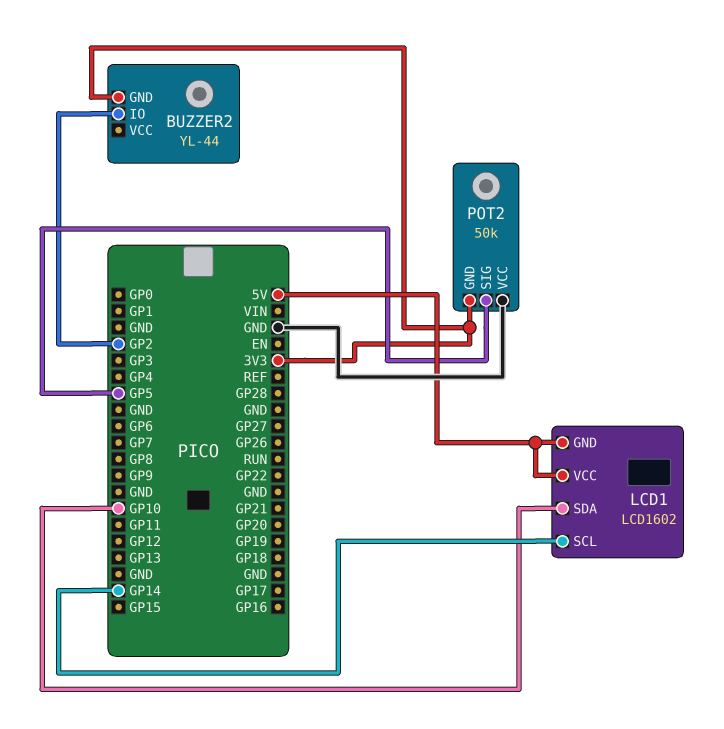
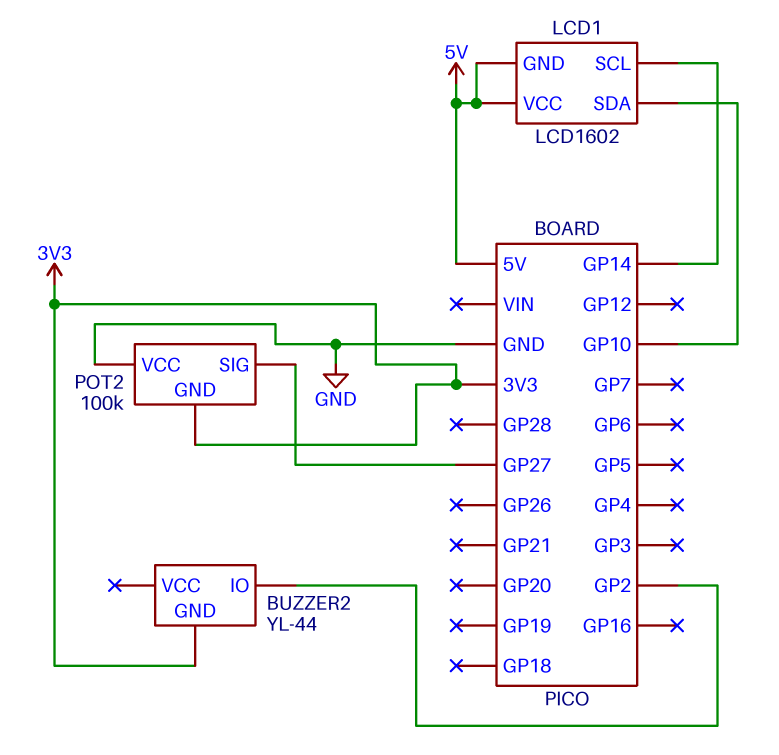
POT2: 50k -> 100k
POT2 pin SIG: GP5 -> GP27

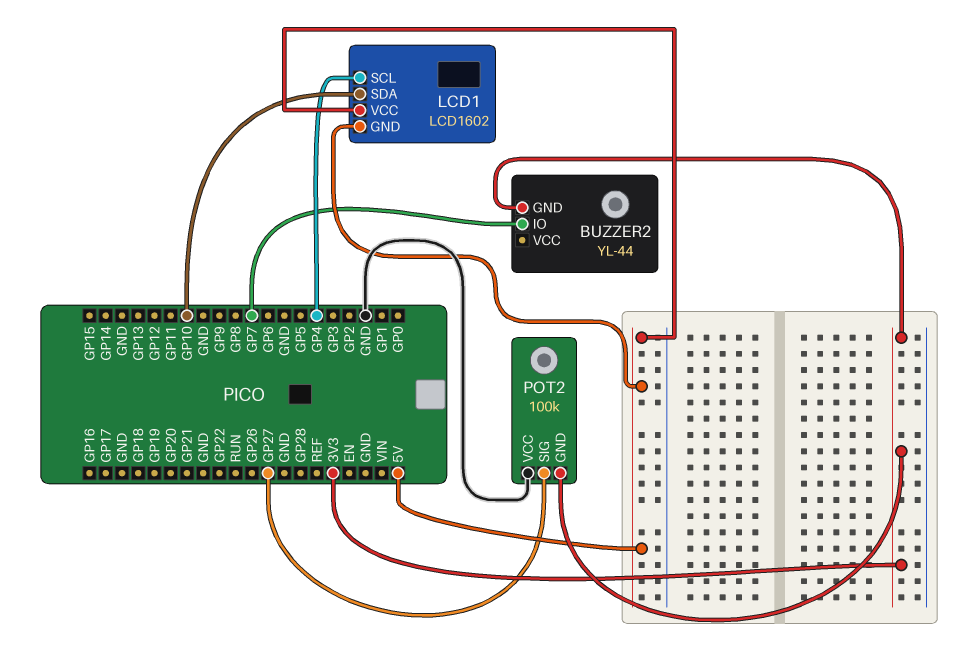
BUZZER2 pin IO: GP2 -> GP7
LCD1 pin SCL: GP14 -> GP4

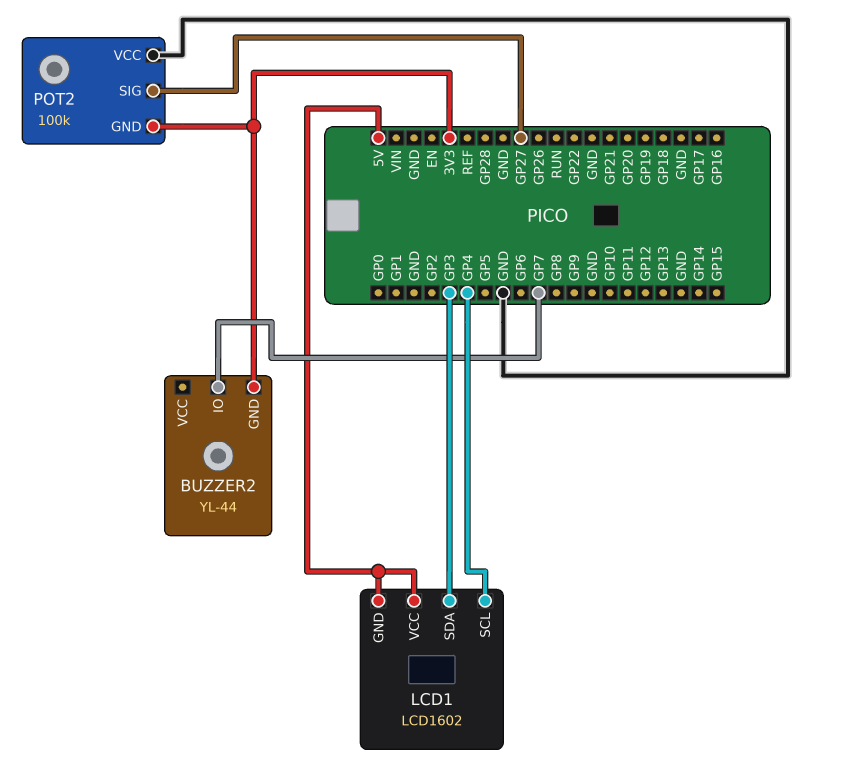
LCD1 pin SDA: GP10 -> GP3

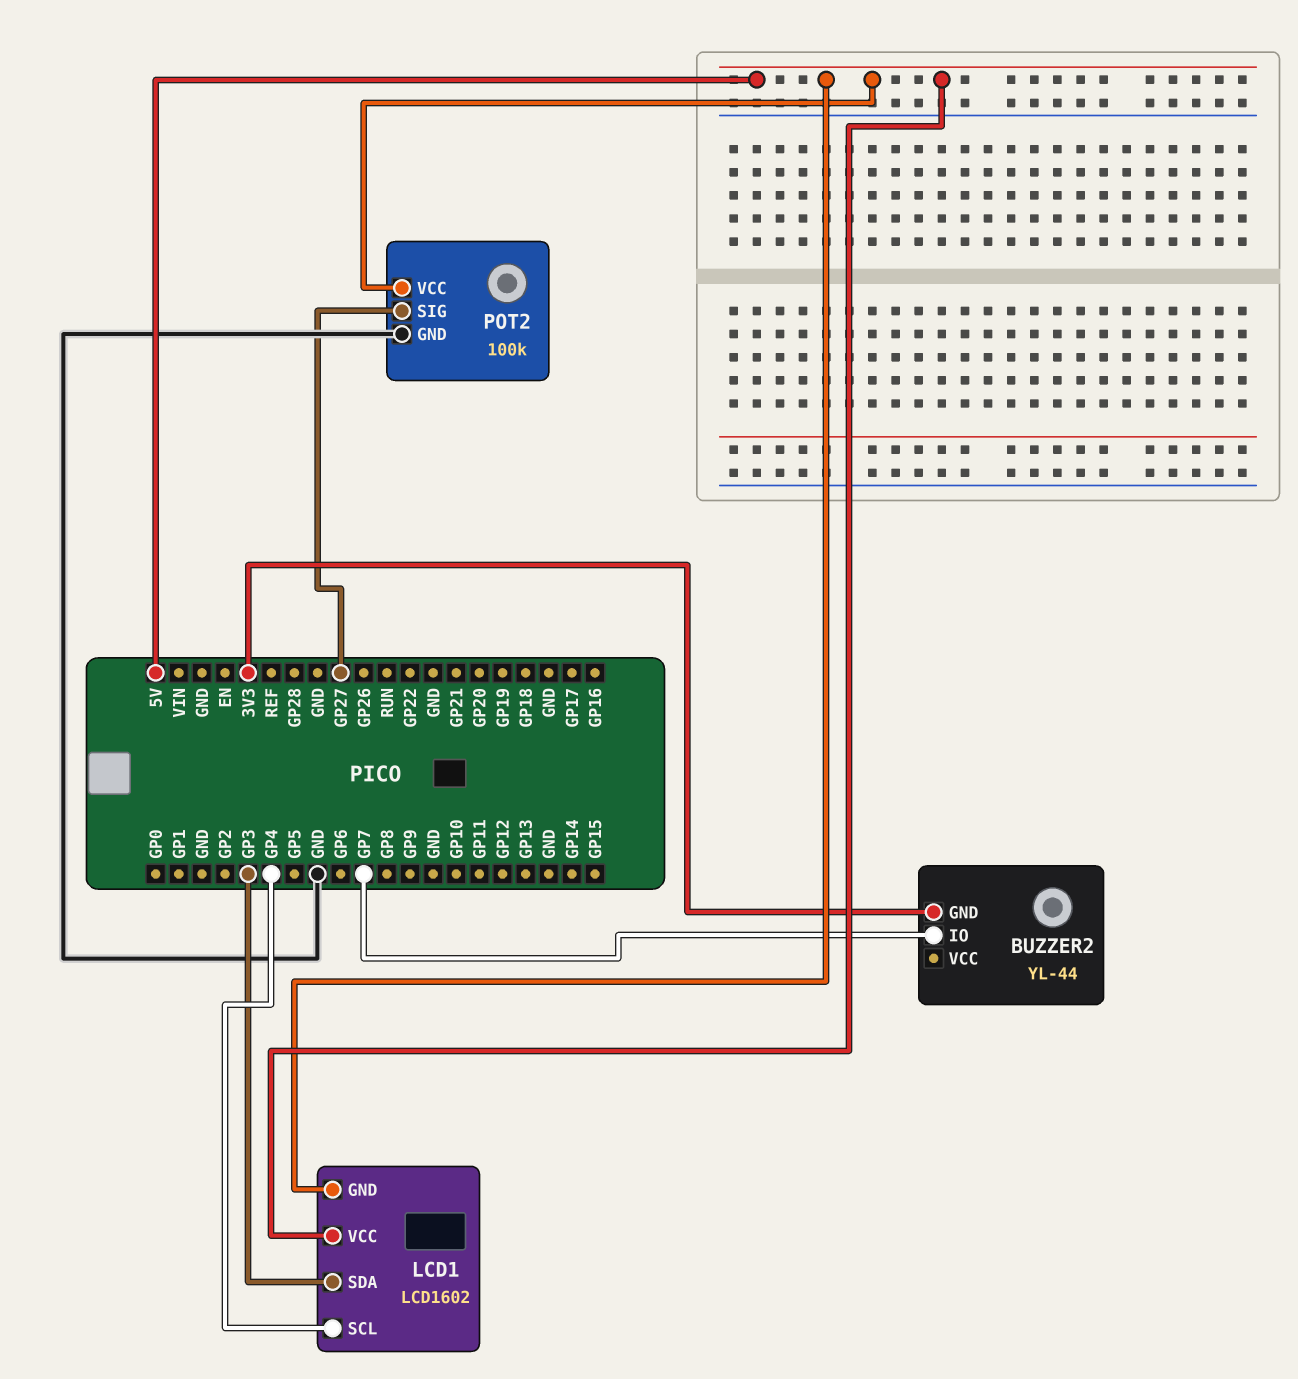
POT2 pin GND: 3V3 -> GND
POT2 pin VCC: GND -> 5V

